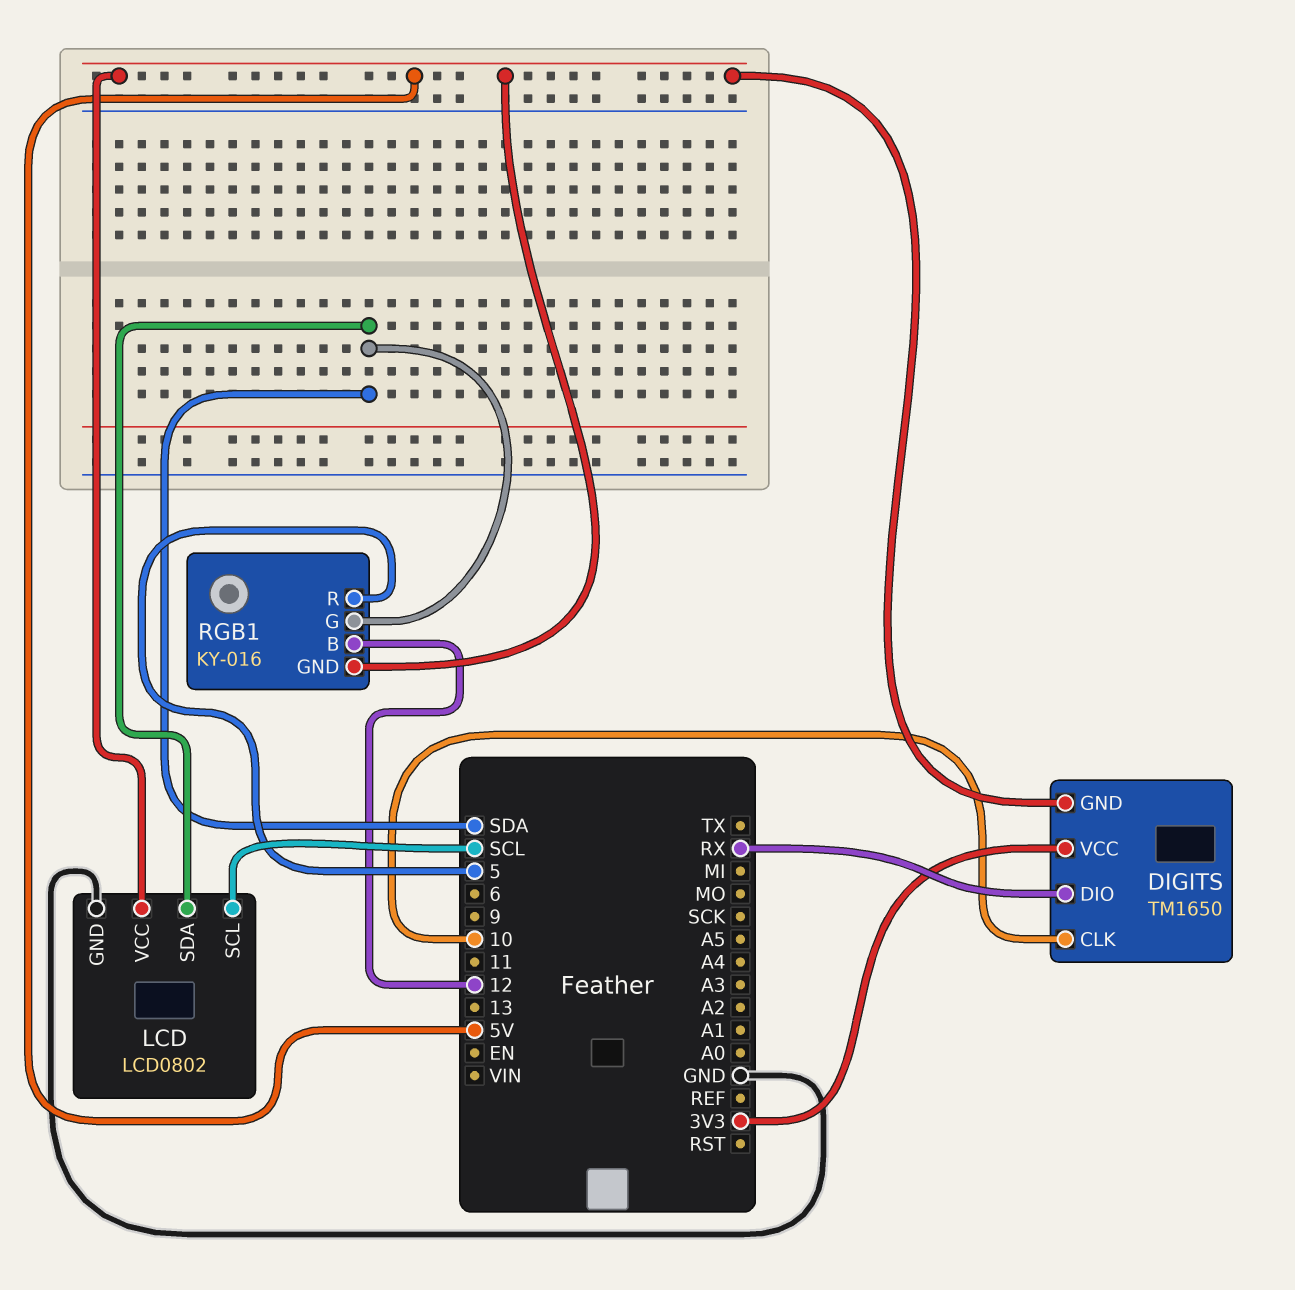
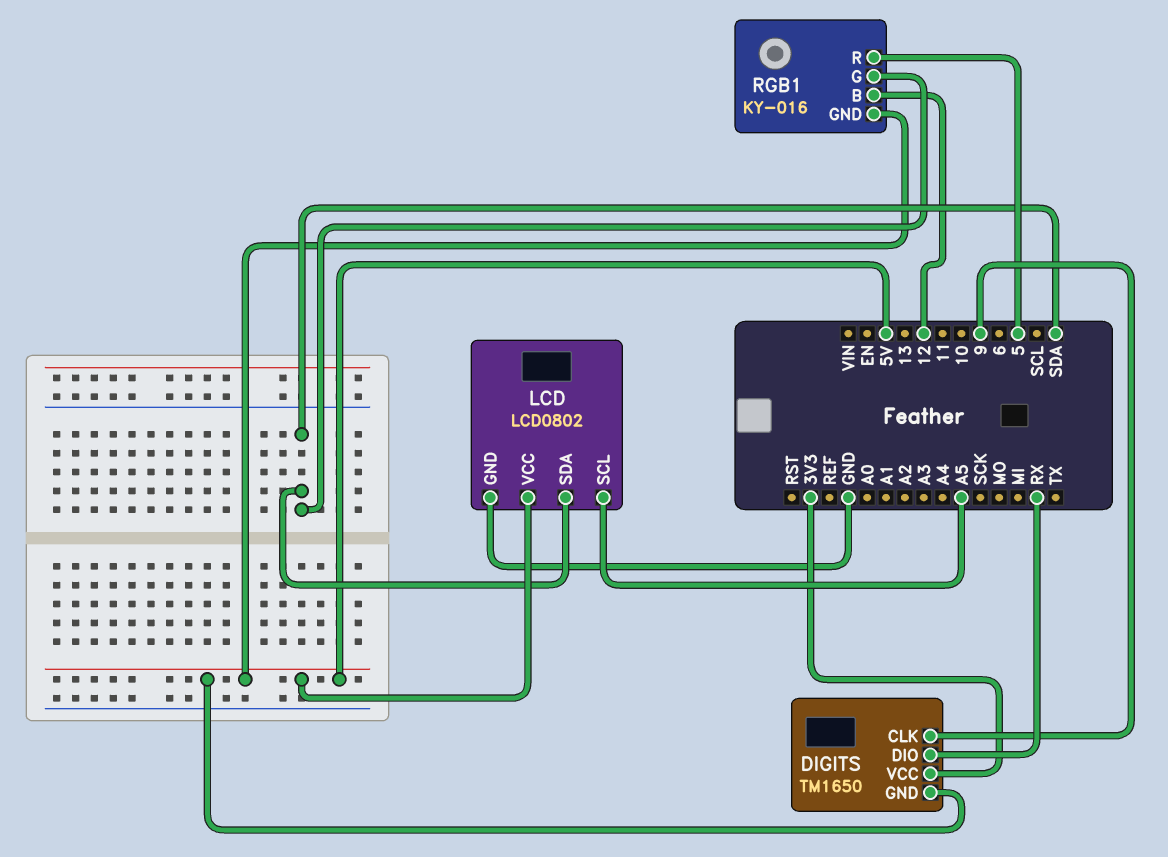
DIGITS pin CLK: 10 -> 9
LCD pin SCL: SCL -> A5

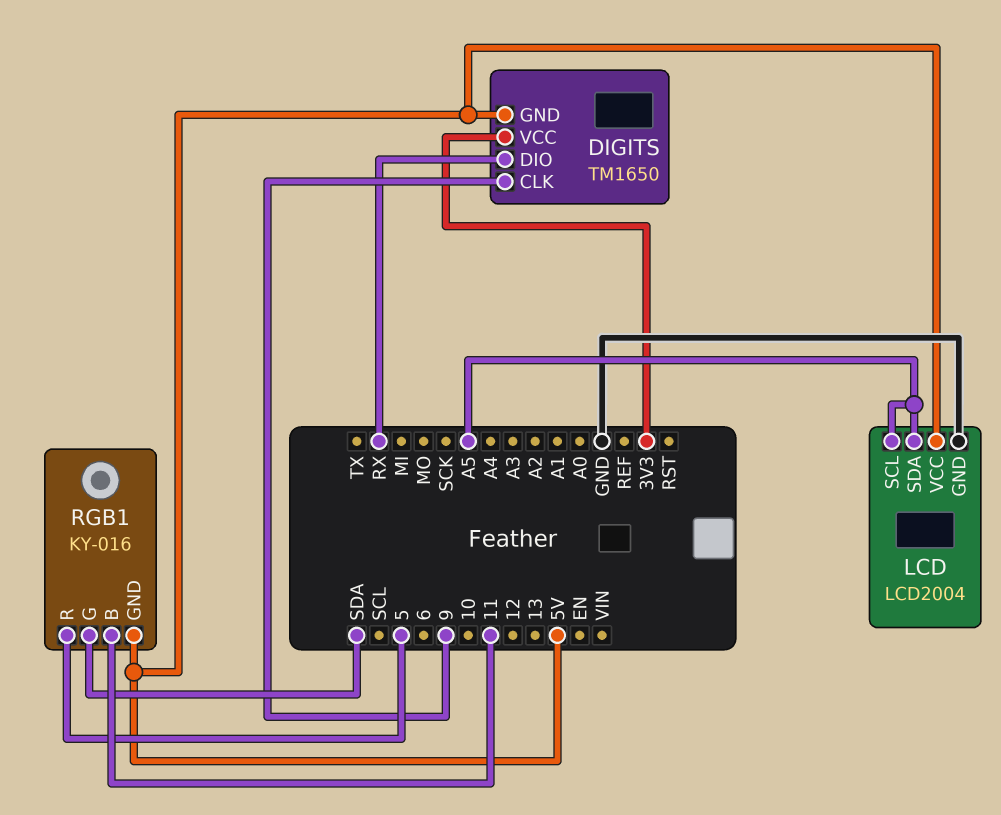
LCD: LCD0802 -> LCD2004
LCD pin SDA: SDA -> A5
RGB1 pin B: 12 -> 11

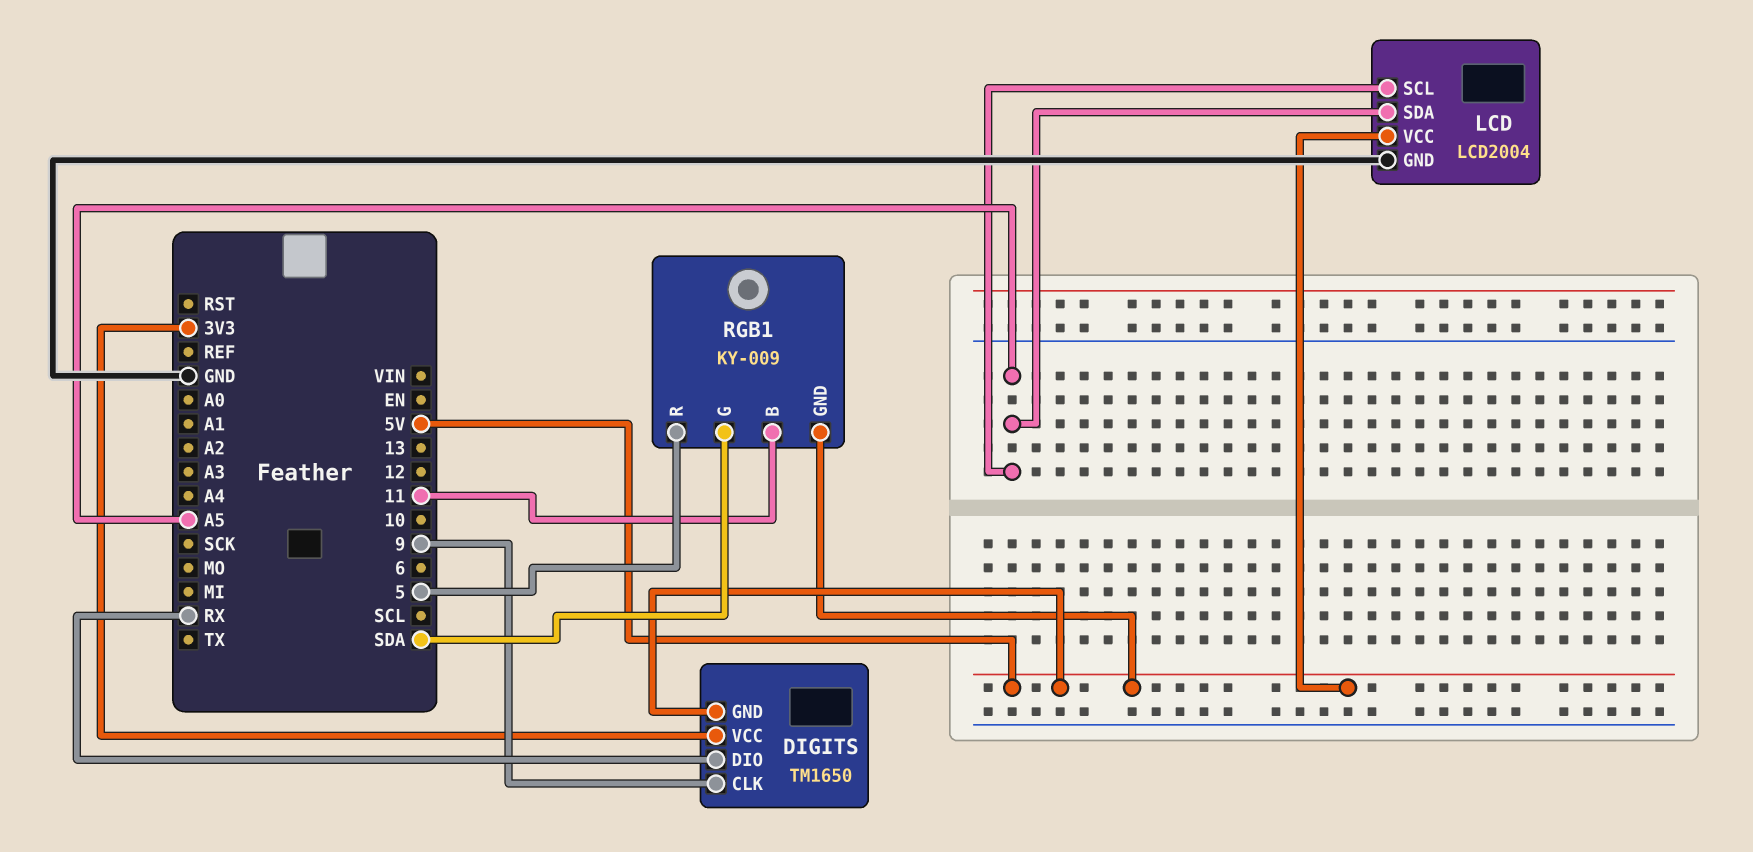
RGB1: KY-016 -> KY-009

